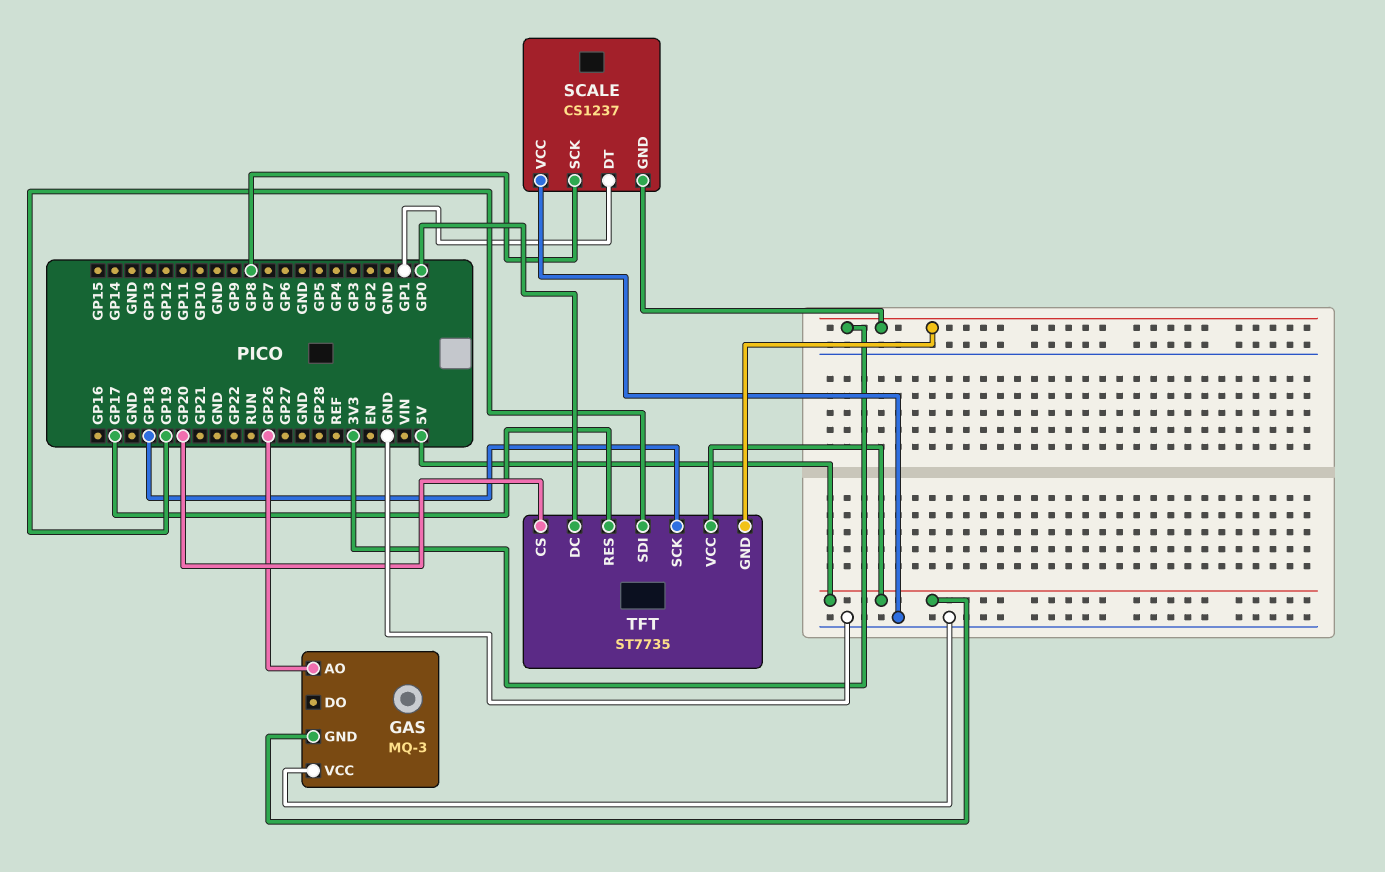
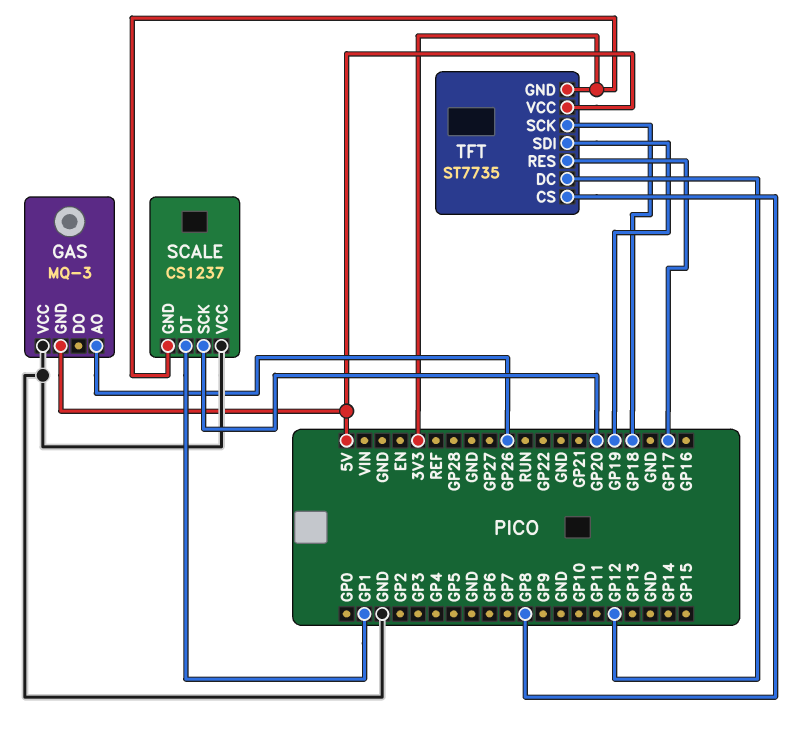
SCALE pin SCK: GP8 -> GP20
TFT pin CS: GP20 -> GP8
TFT pin DC: GP0 -> GP12

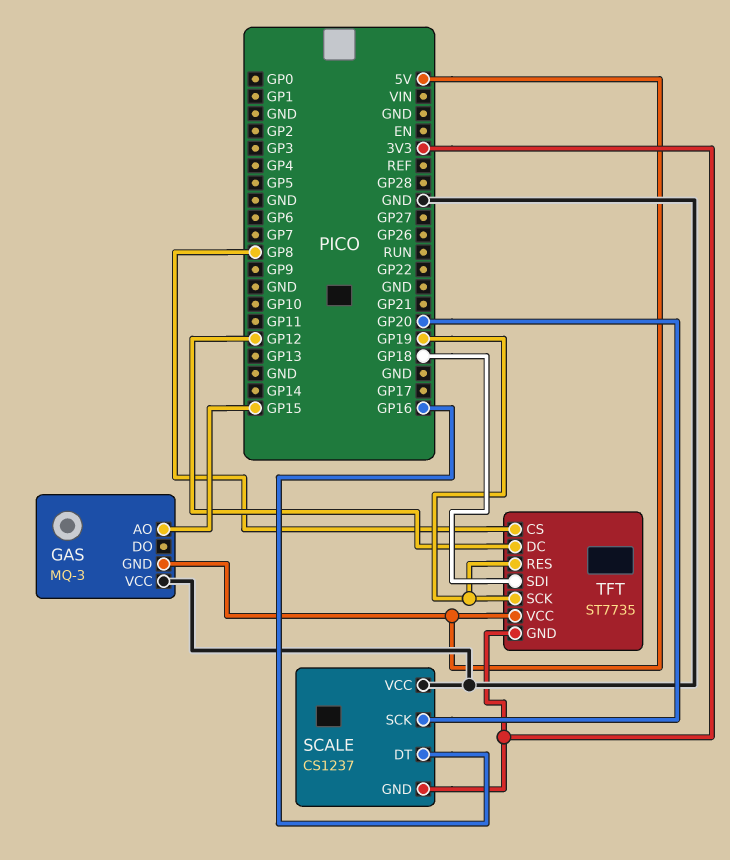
GAS pin AO: GP26 -> GP15
SCALE pin DT: GP1 -> GP16
TFT pin RES: GP17 -> GP19
TFT pin SCK: GP18 -> GP19
TFT pin SDI: GP19 -> GP18

